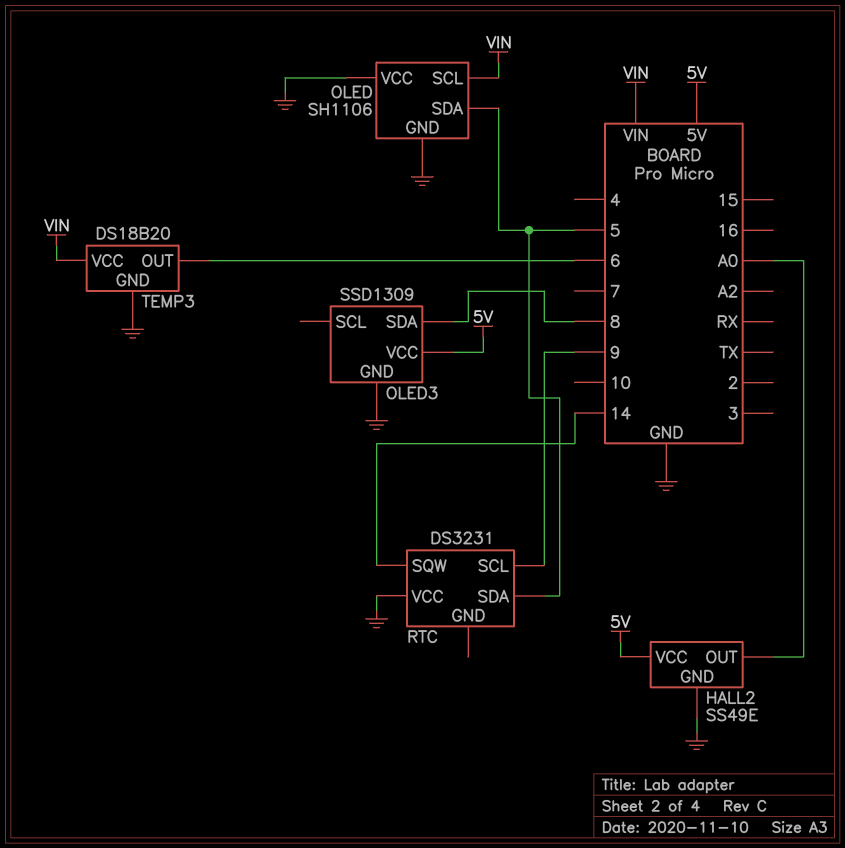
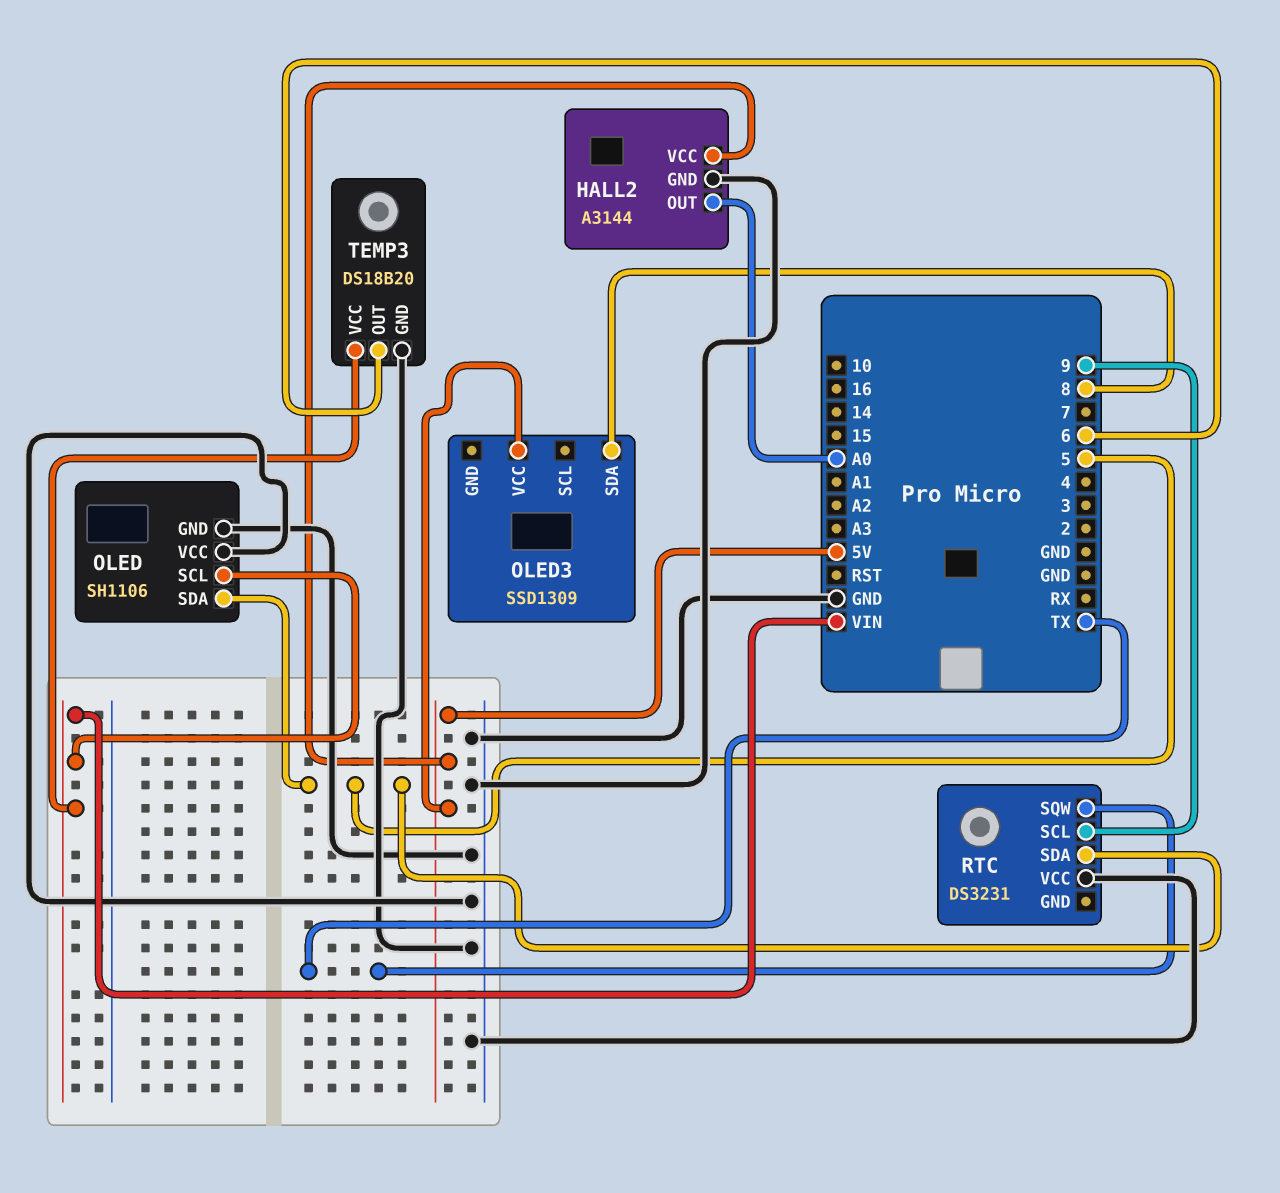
HALL2: SS49E -> A3144
OLED3 pin GND: GND -> none
RTC pin SQW: 14 -> TX

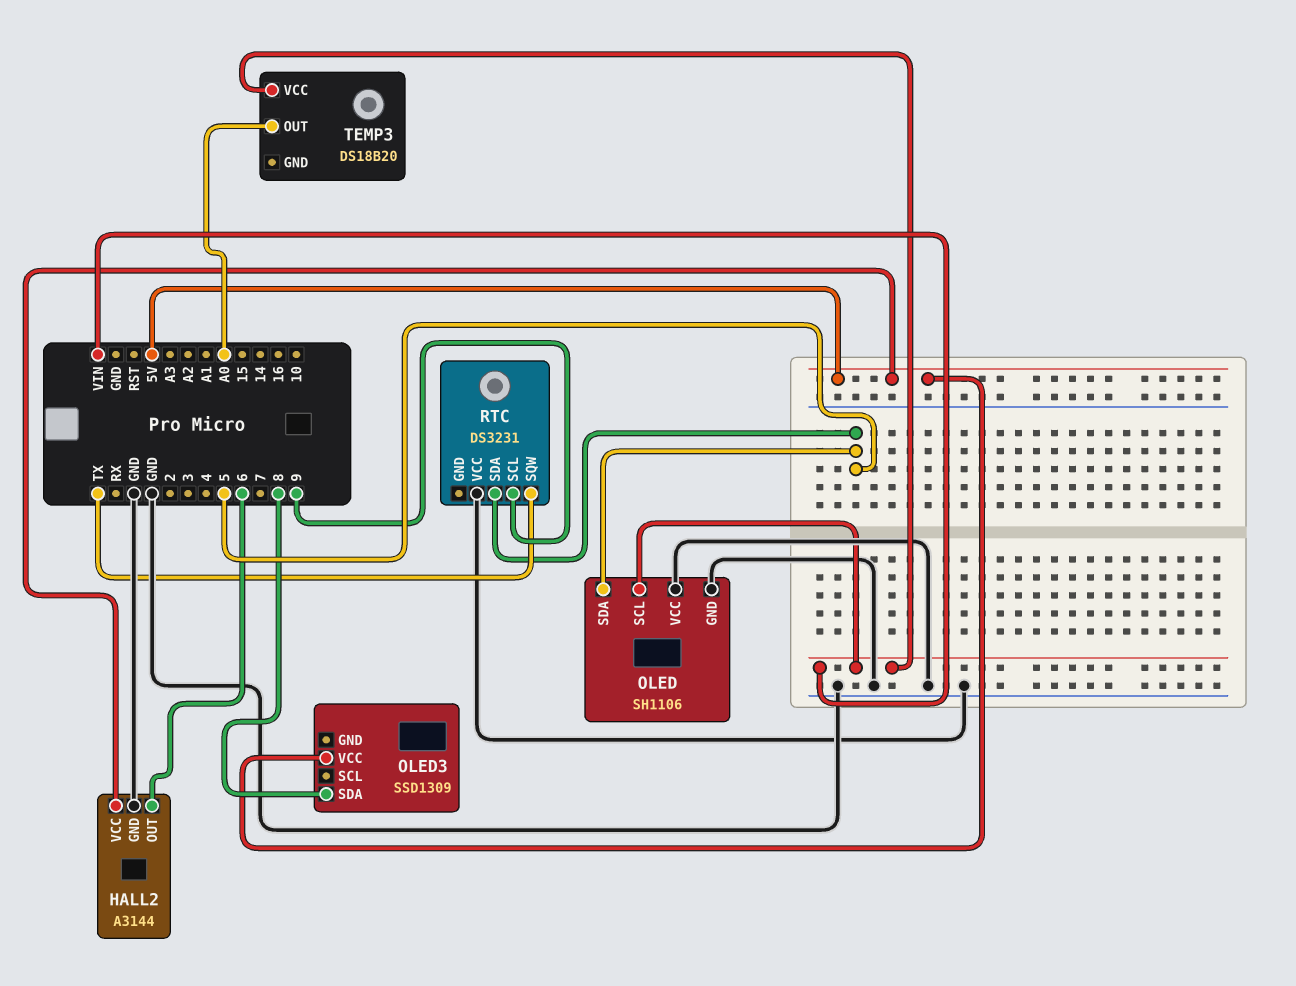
HALL2 pin OUT: A0 -> 6
TEMP3 pin GND: GND -> none
TEMP3 pin OUT: 6 -> A0

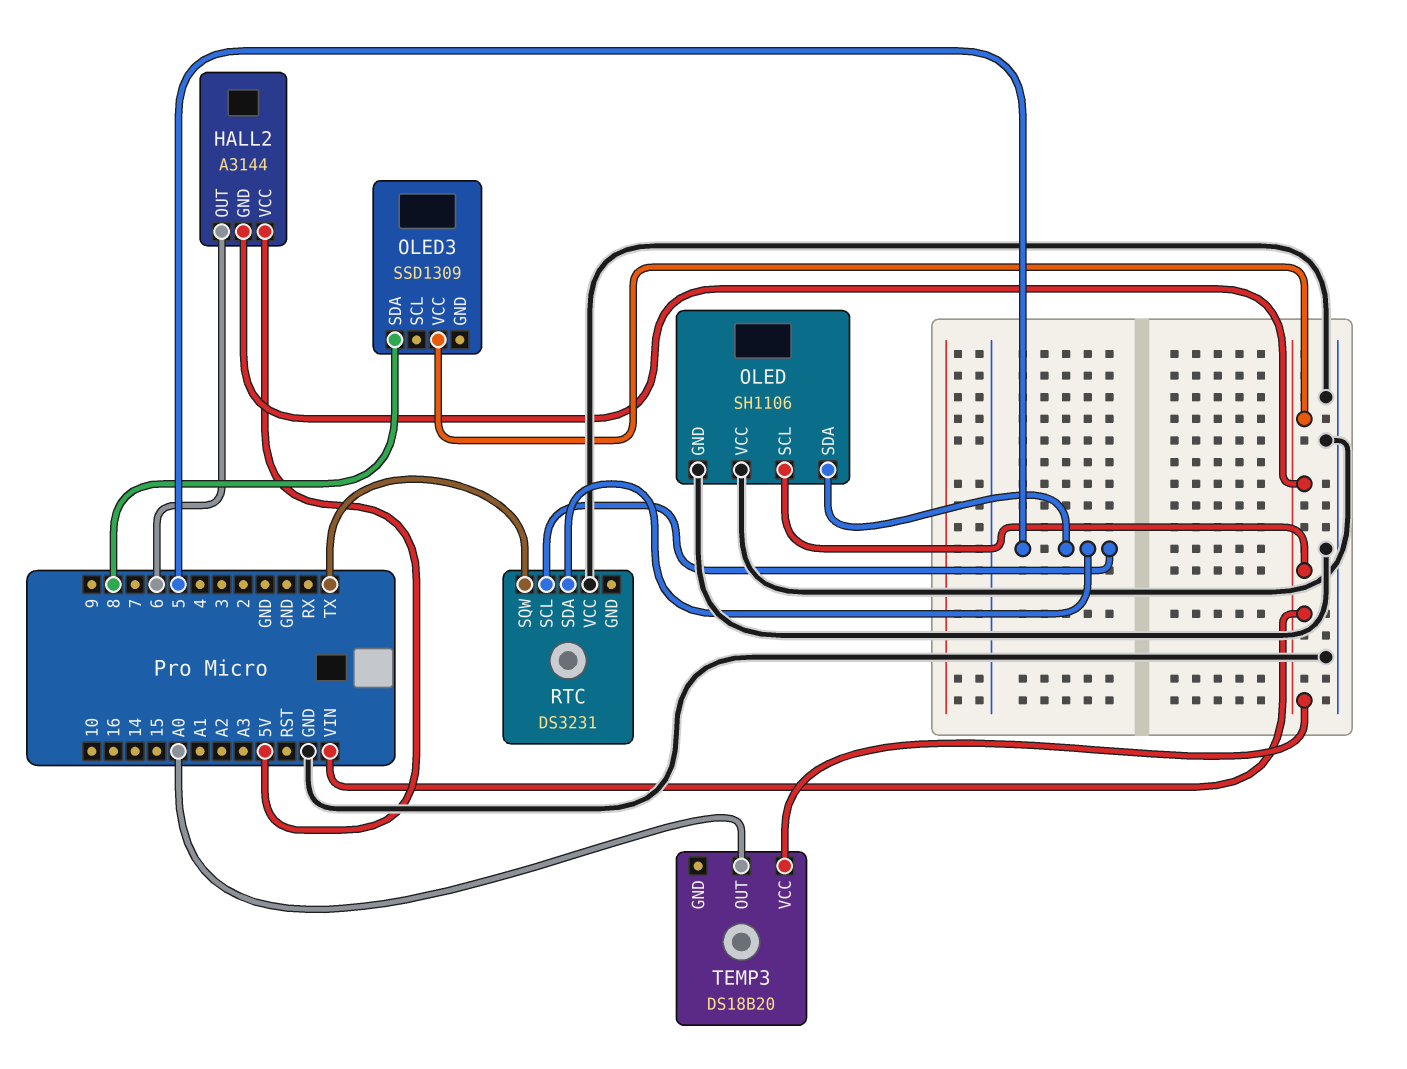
HALL2 pin GND: GND -> VIN
OLED3 pin VCC: 5V -> VIN
RTC pin SCL: 9 -> 5

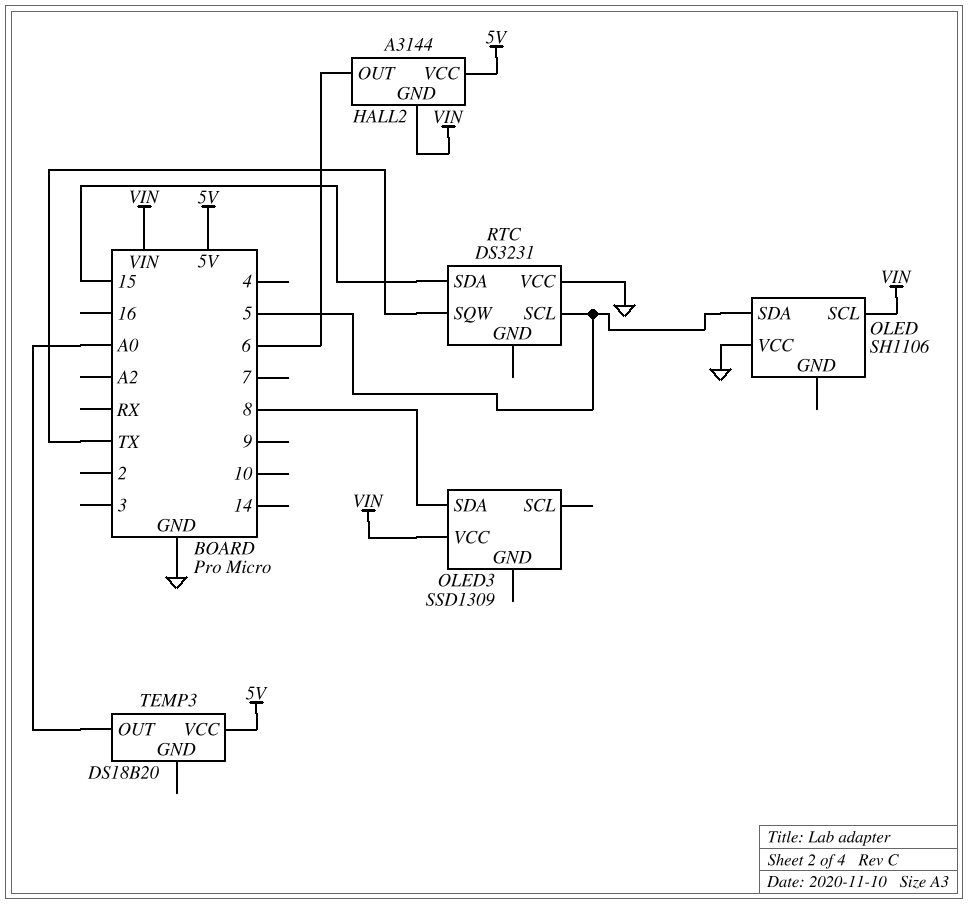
OLED pin GND: GND -> none
RTC pin SDA: 5 -> 15
TEMP3 pin VCC: VIN -> 5V

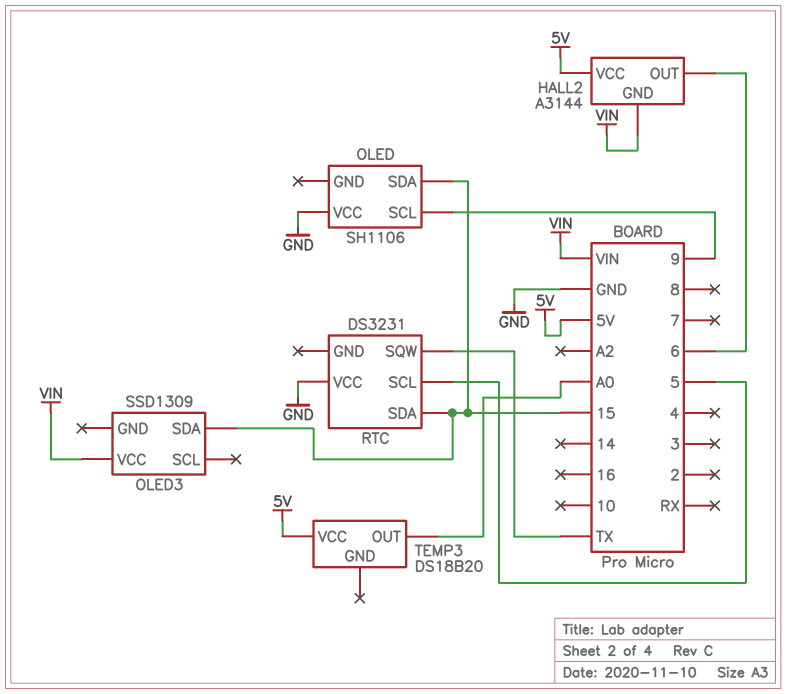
OLED pin SCL: VIN -> 9
OLED pin SDA: 5 -> 15
OLED3 pin SDA: 8 -> 15

